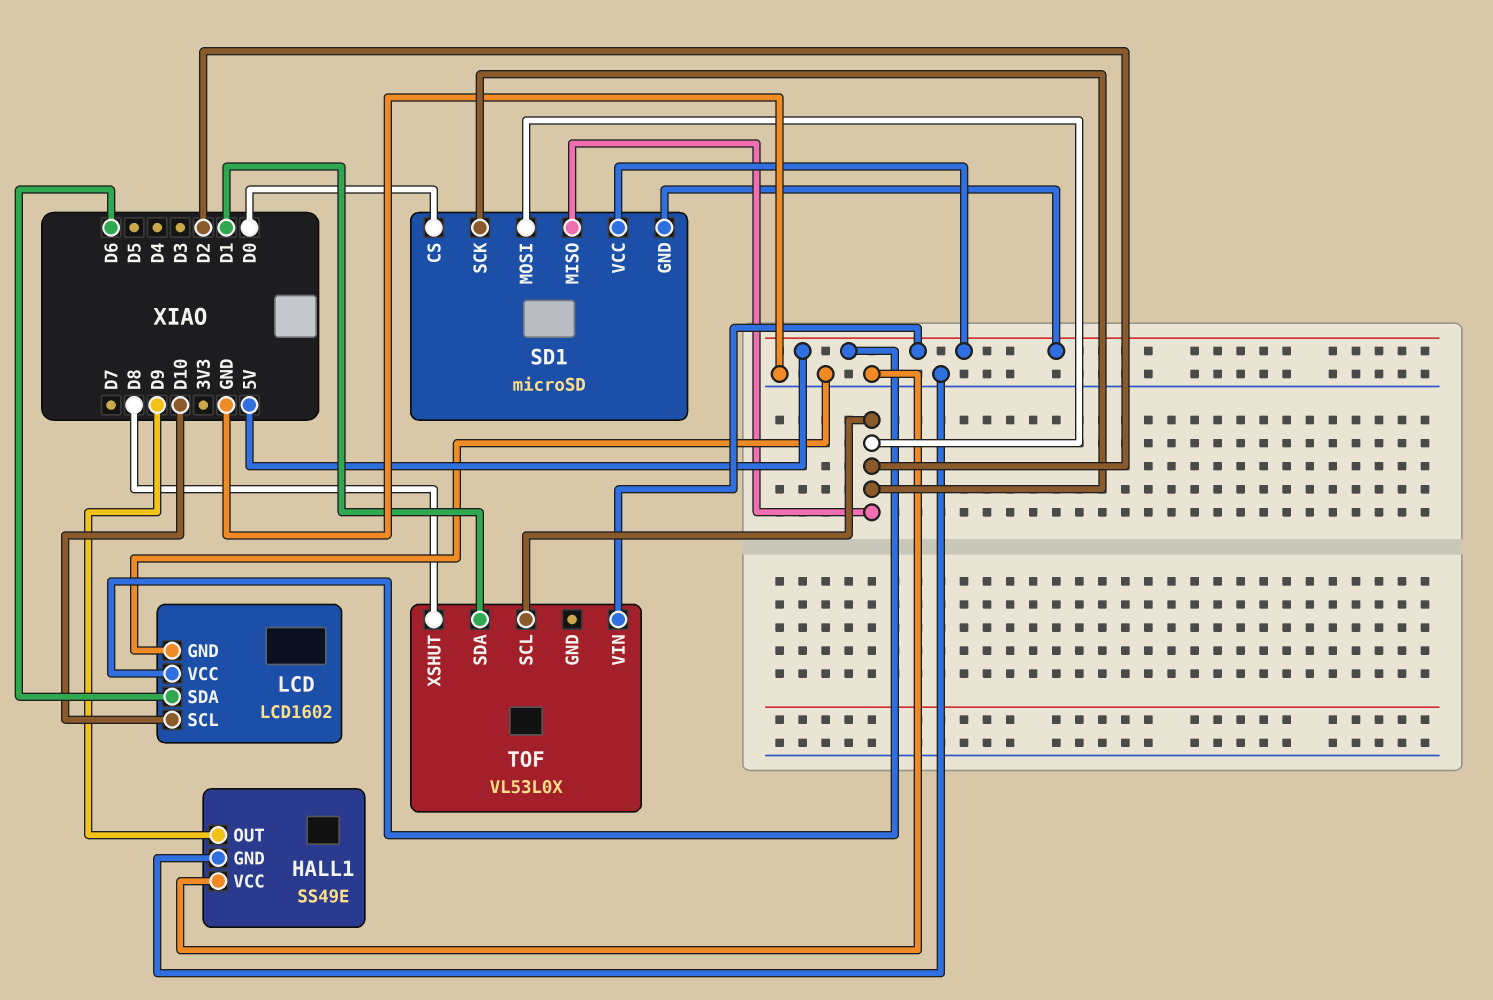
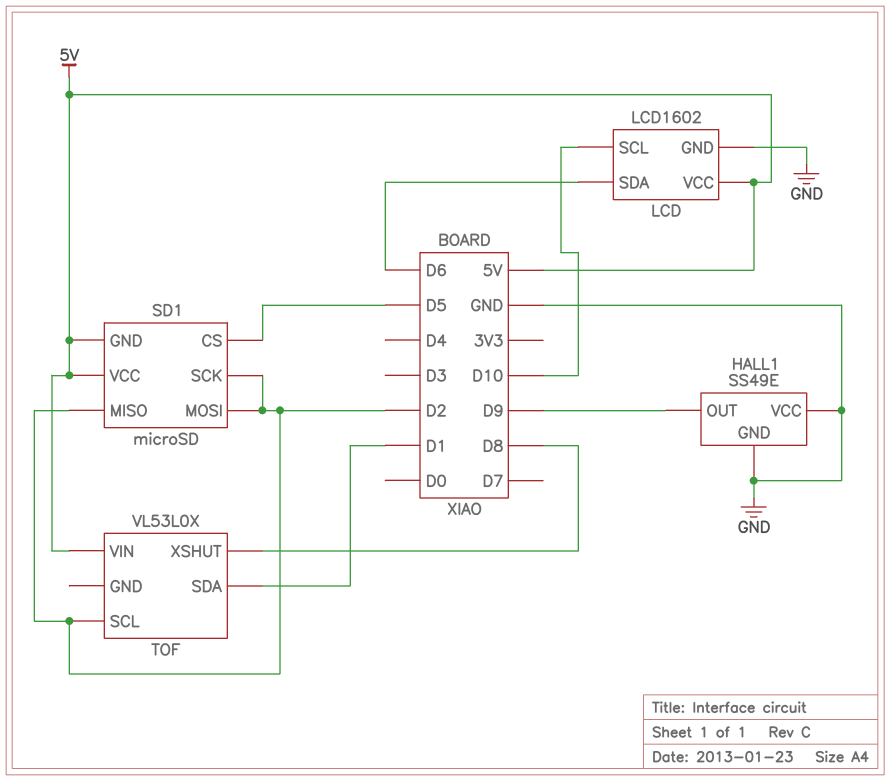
SD1 pin CS: D0 -> D5

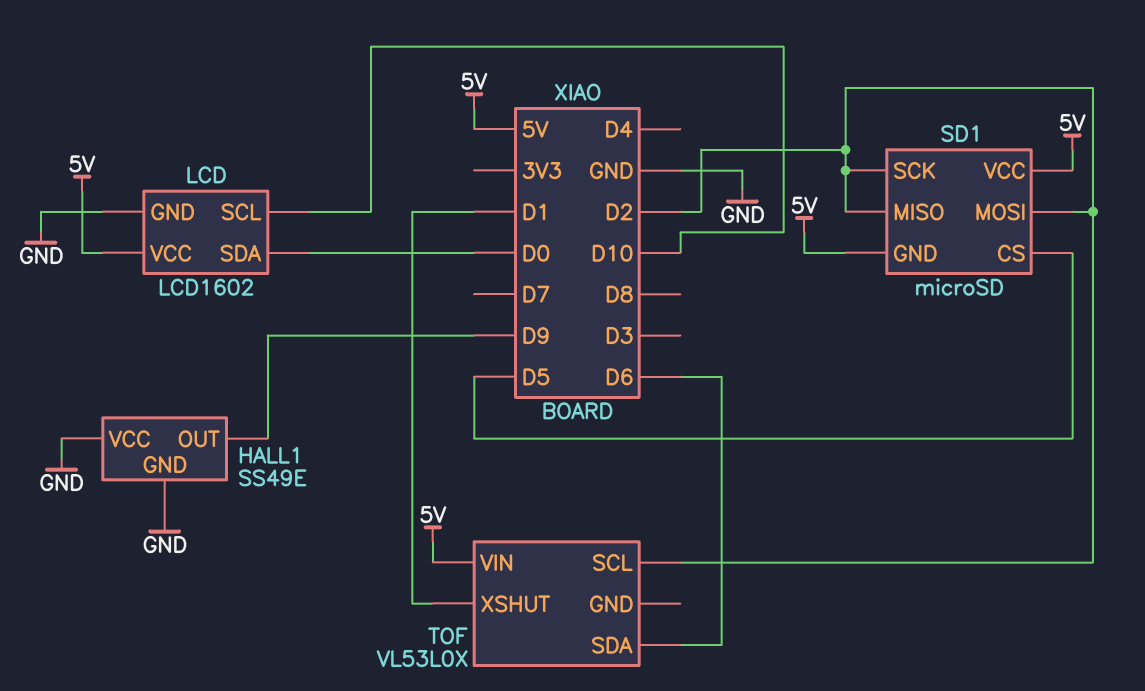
LCD pin SDA: D6 -> D0
TOF pin SDA: D1 -> D6
TOF pin XSHUT: D8 -> D1

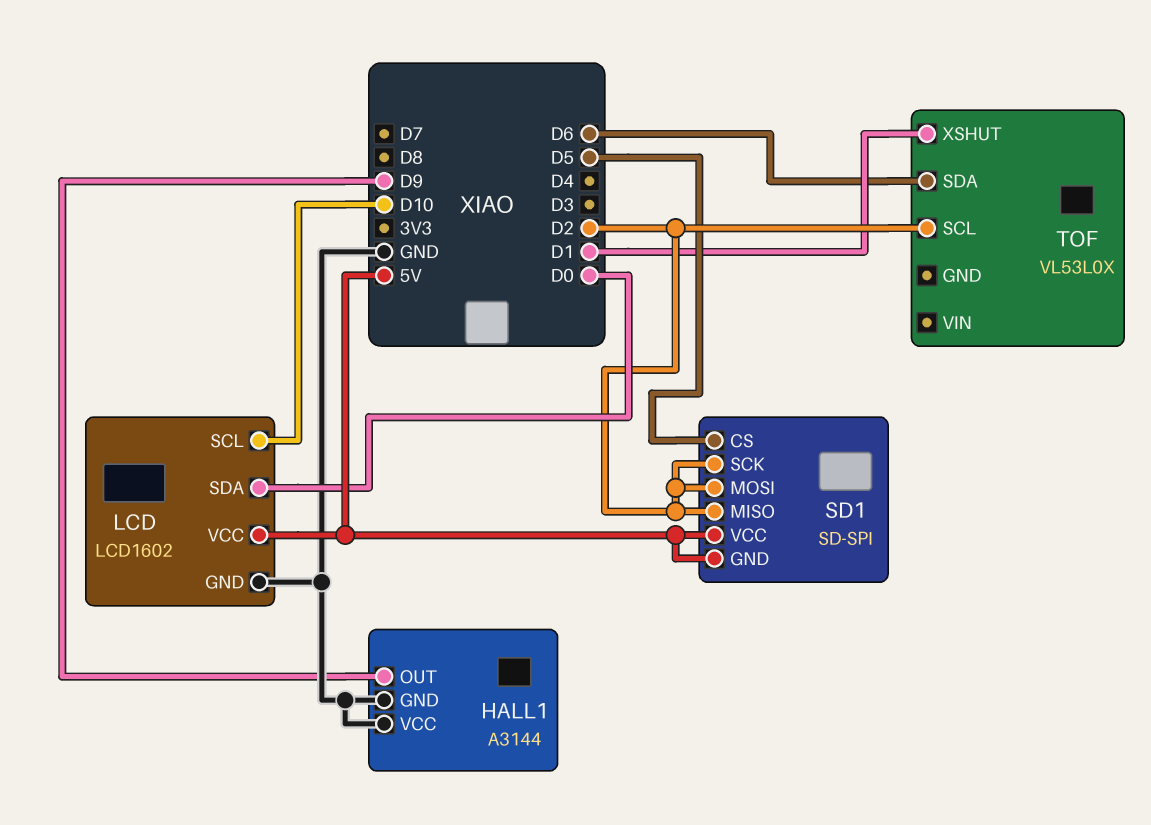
HALL1: SS49E -> A3144
SD1: microSD -> SD-SPI
TOF pin VIN: 5V -> none

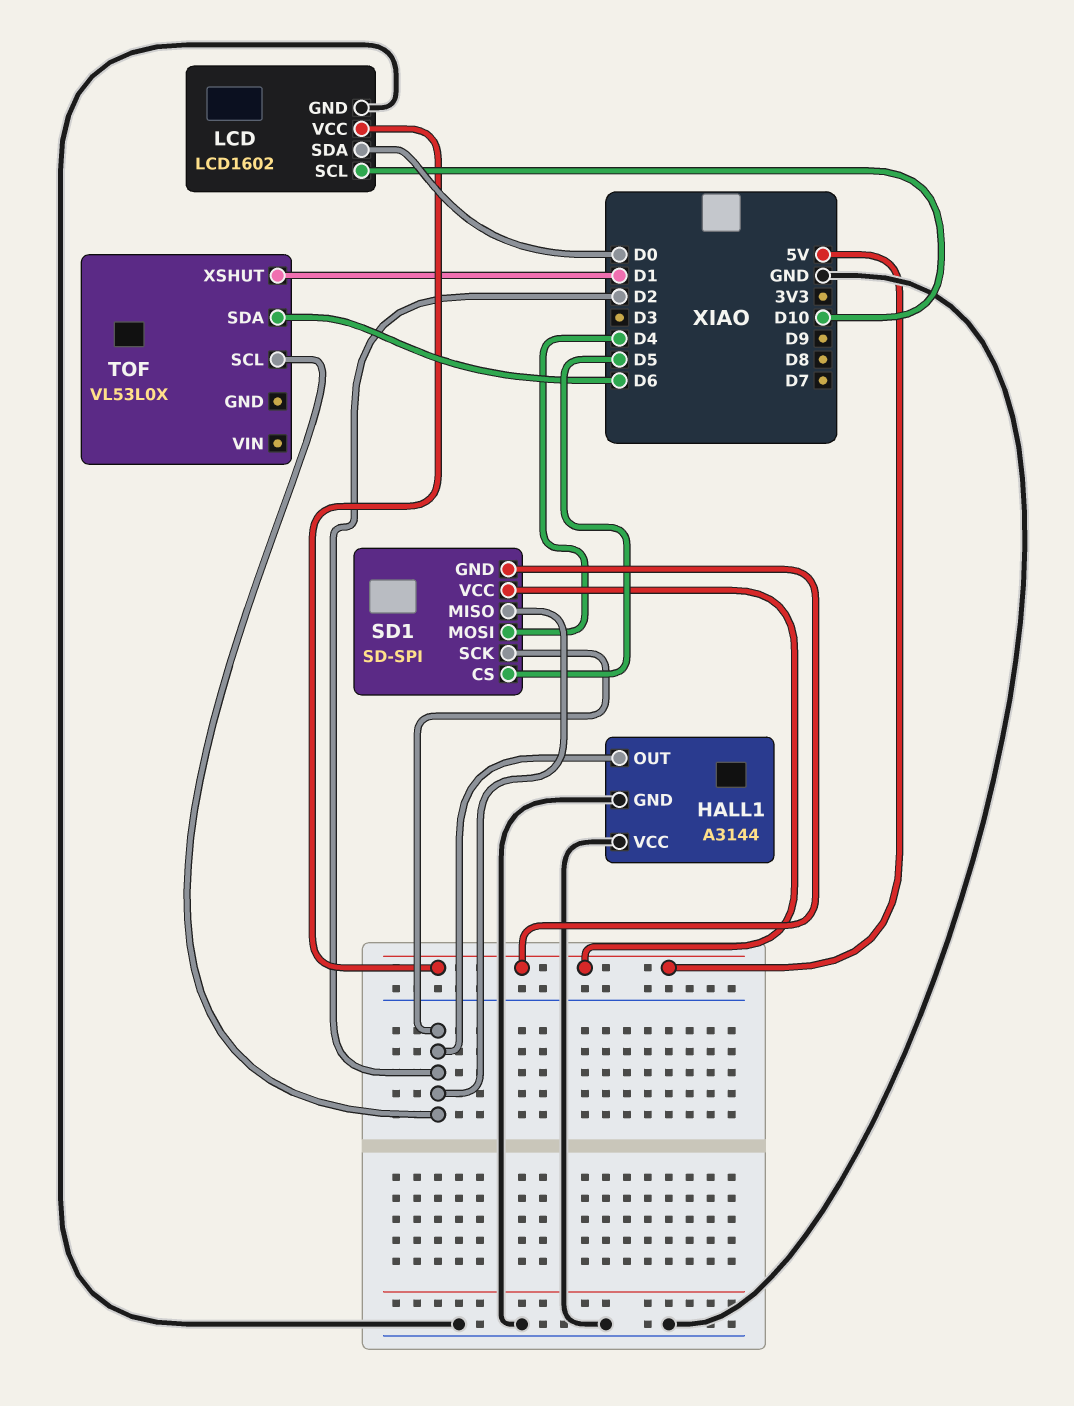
HALL1 pin OUT: D9 -> D2
SD1 pin MOSI: D2 -> D4

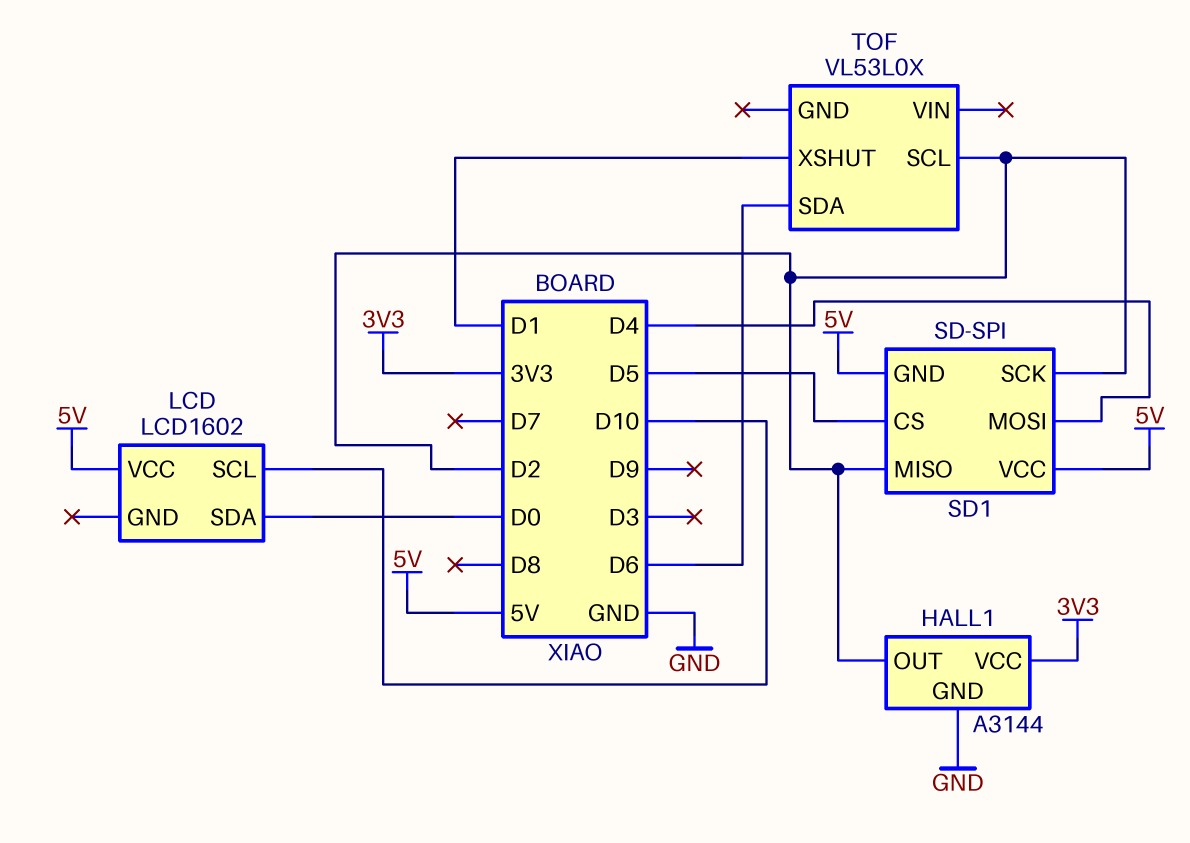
HALL1 pin VCC: GND -> 3V3
LCD pin GND: GND -> none

